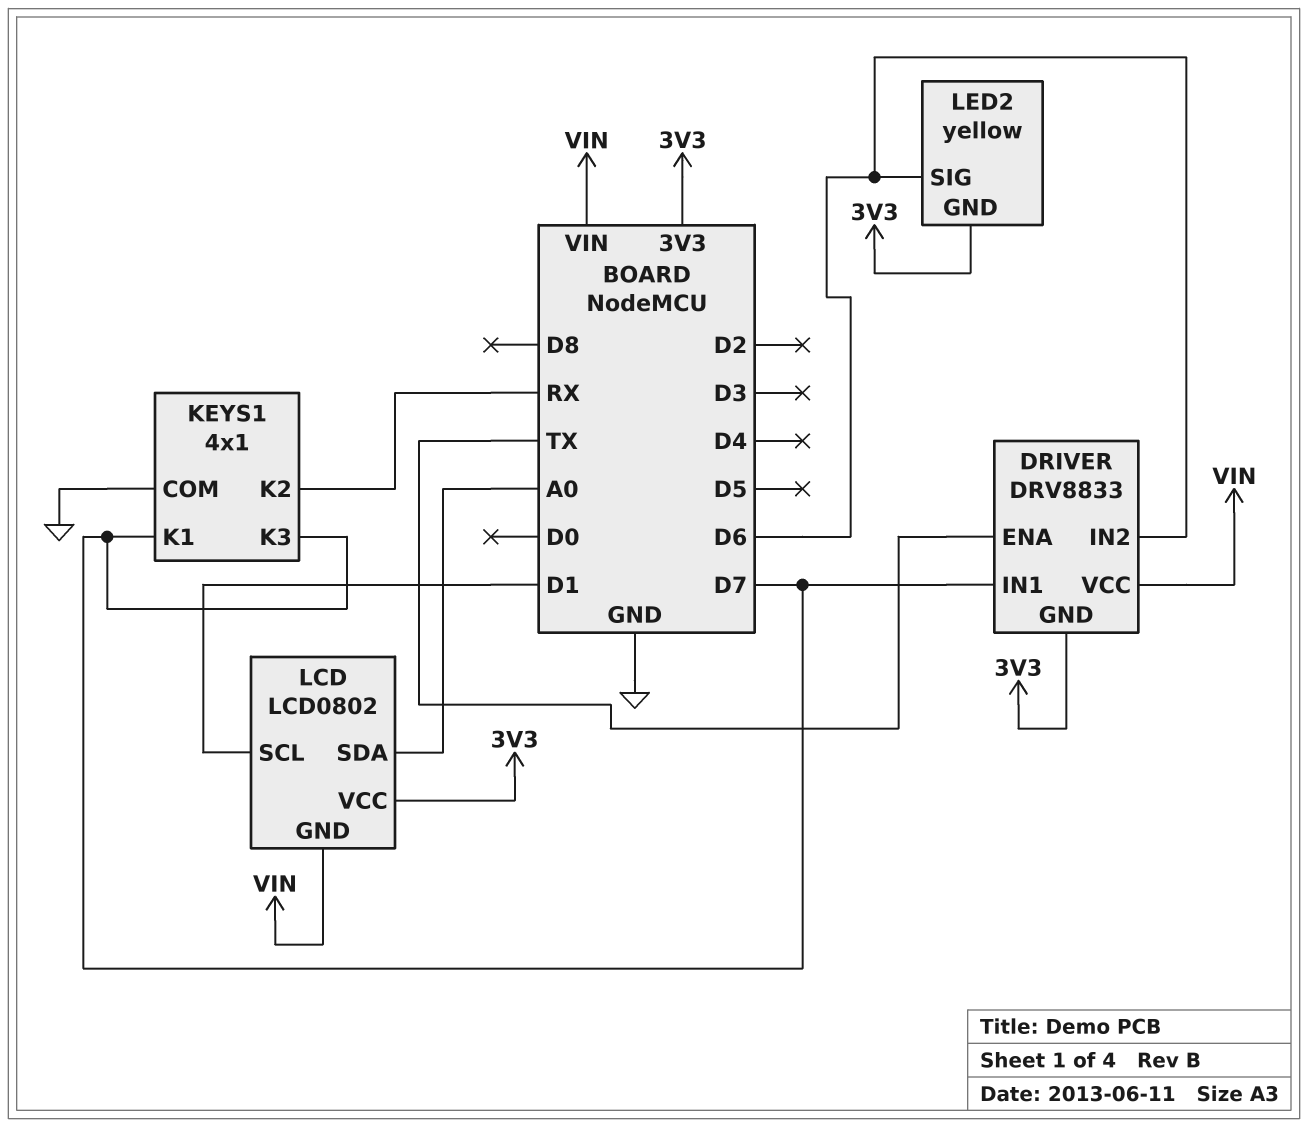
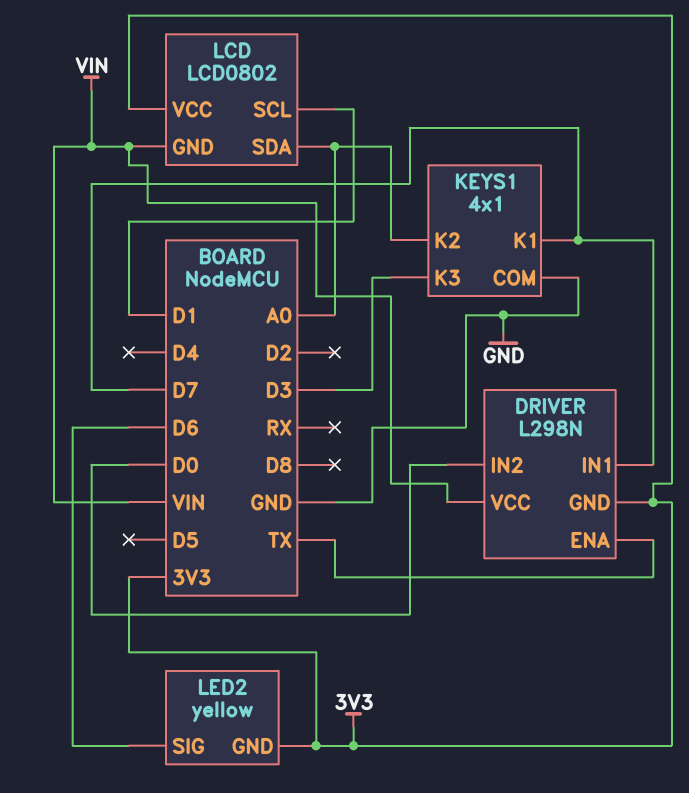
DRIVER: DRV8833 -> L298N
DRIVER pin IN2: D6 -> D0
KEYS1 pin K2: RX -> A0
KEYS1 pin K3: D7 -> D3

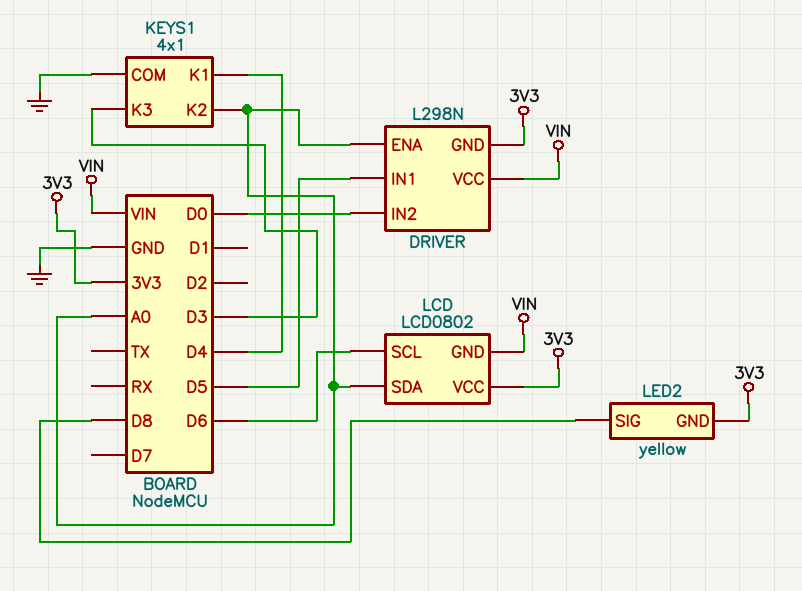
DRIVER pin ENA: TX -> A0
DRIVER pin IN1: D7 -> D5
KEYS1 pin K1: D7 -> D4
LCD pin SCL: D1 -> D6
LED2 pin SIG: D6 -> D8

